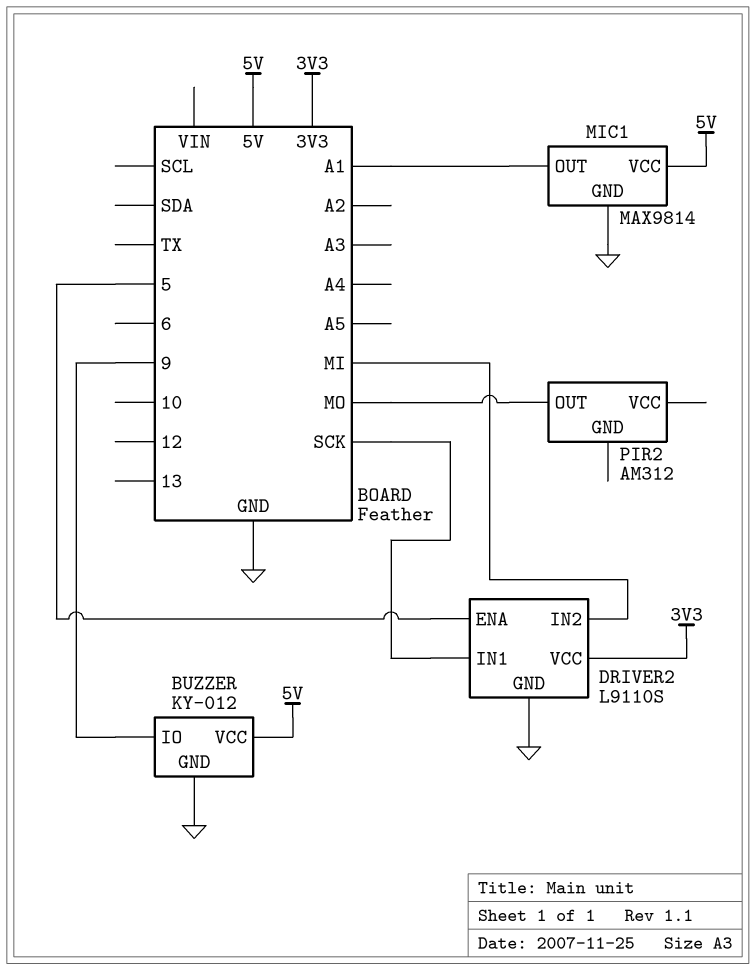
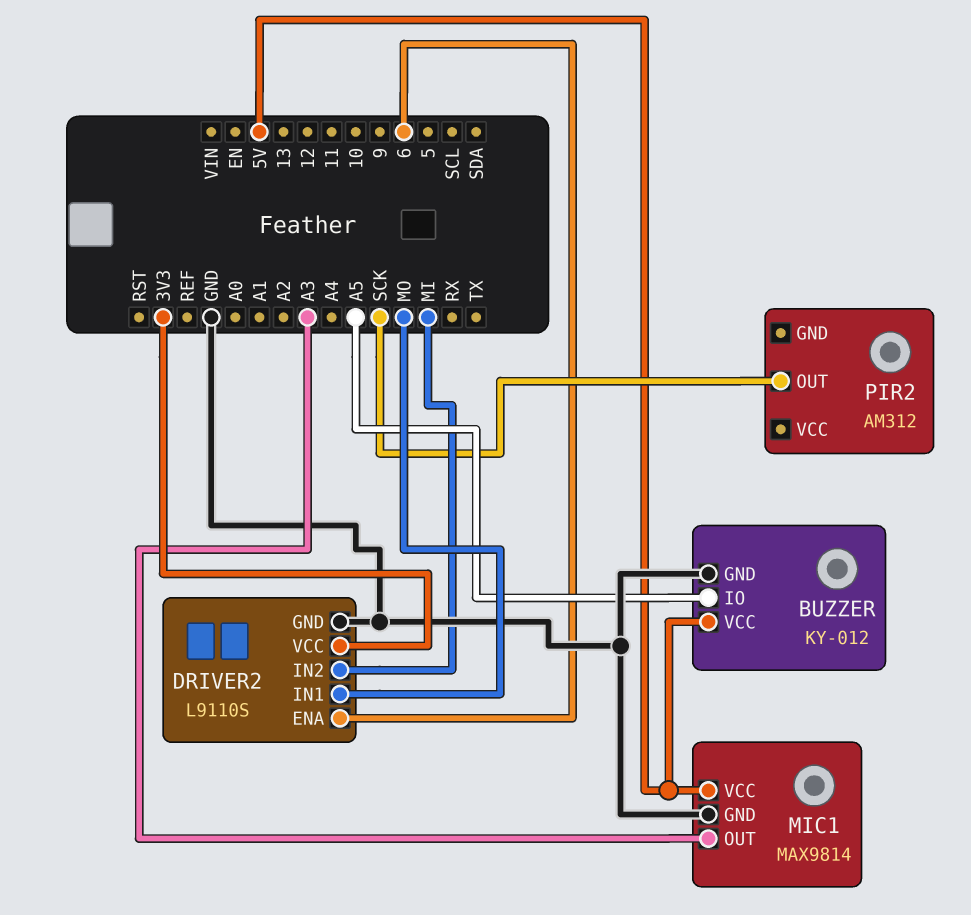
BUZZER pin IO: 9 -> A5
DRIVER2 pin ENA: 5 -> 6
DRIVER2 pin IN1: SCK -> MO
MIC1 pin OUT: A1 -> A3
PIR2 pin OUT: MO -> SCK

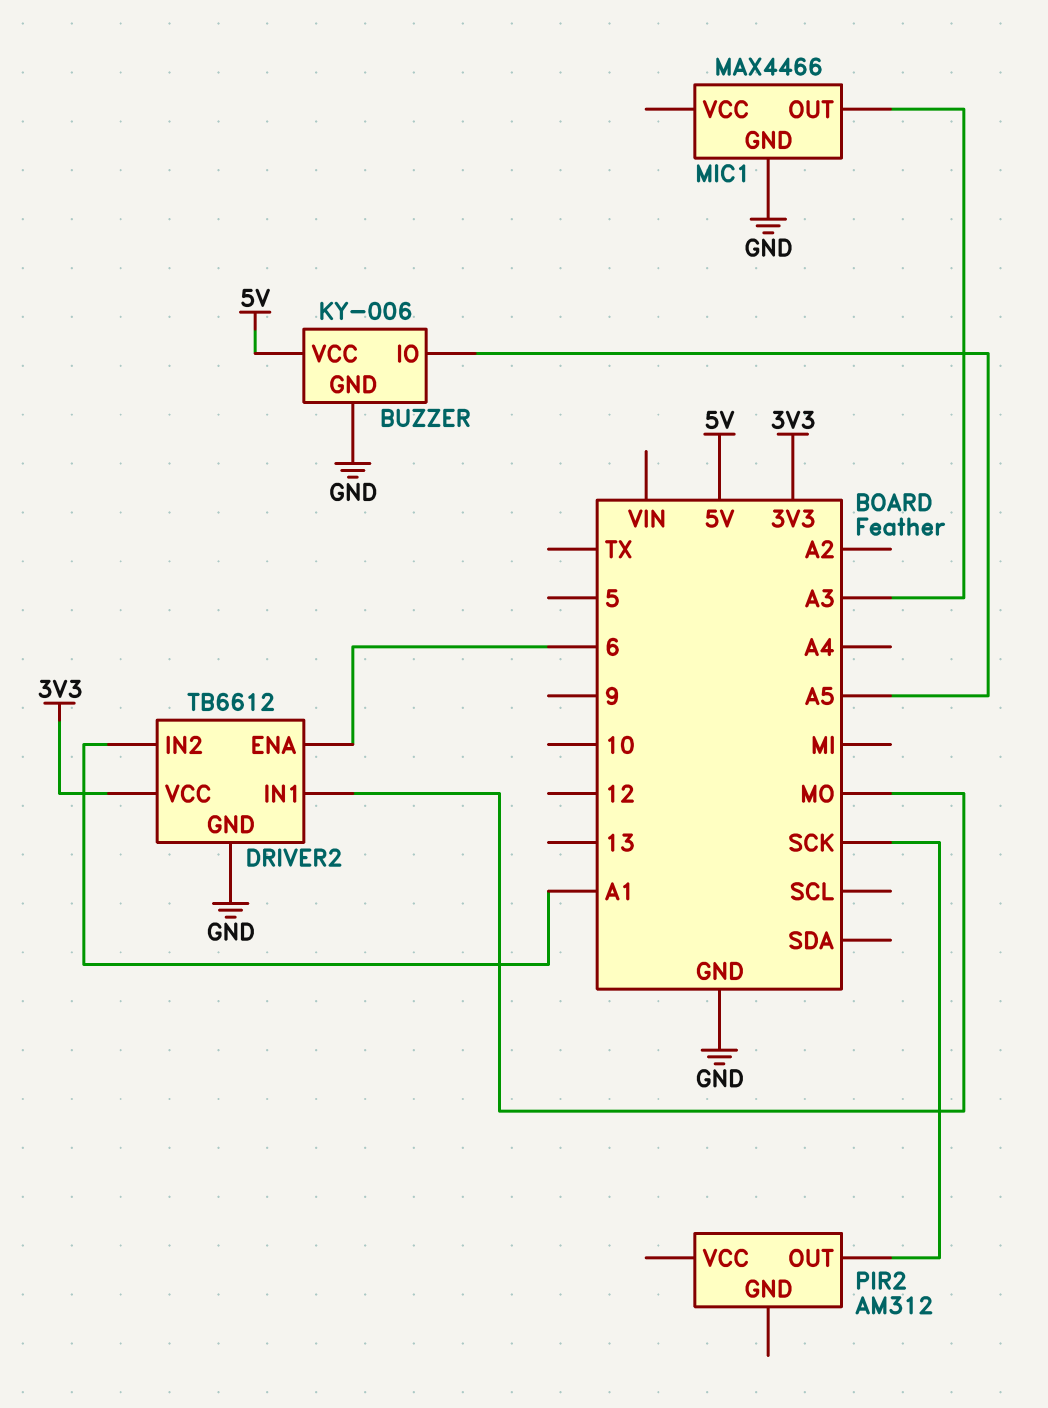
BUZZER: KY-012 -> KY-006
DRIVER2: L9110S -> TB6612
DRIVER2 pin IN2: MI -> A1
MIC1: MAX9814 -> MAX4466
MIC1 pin VCC: 5V -> none

